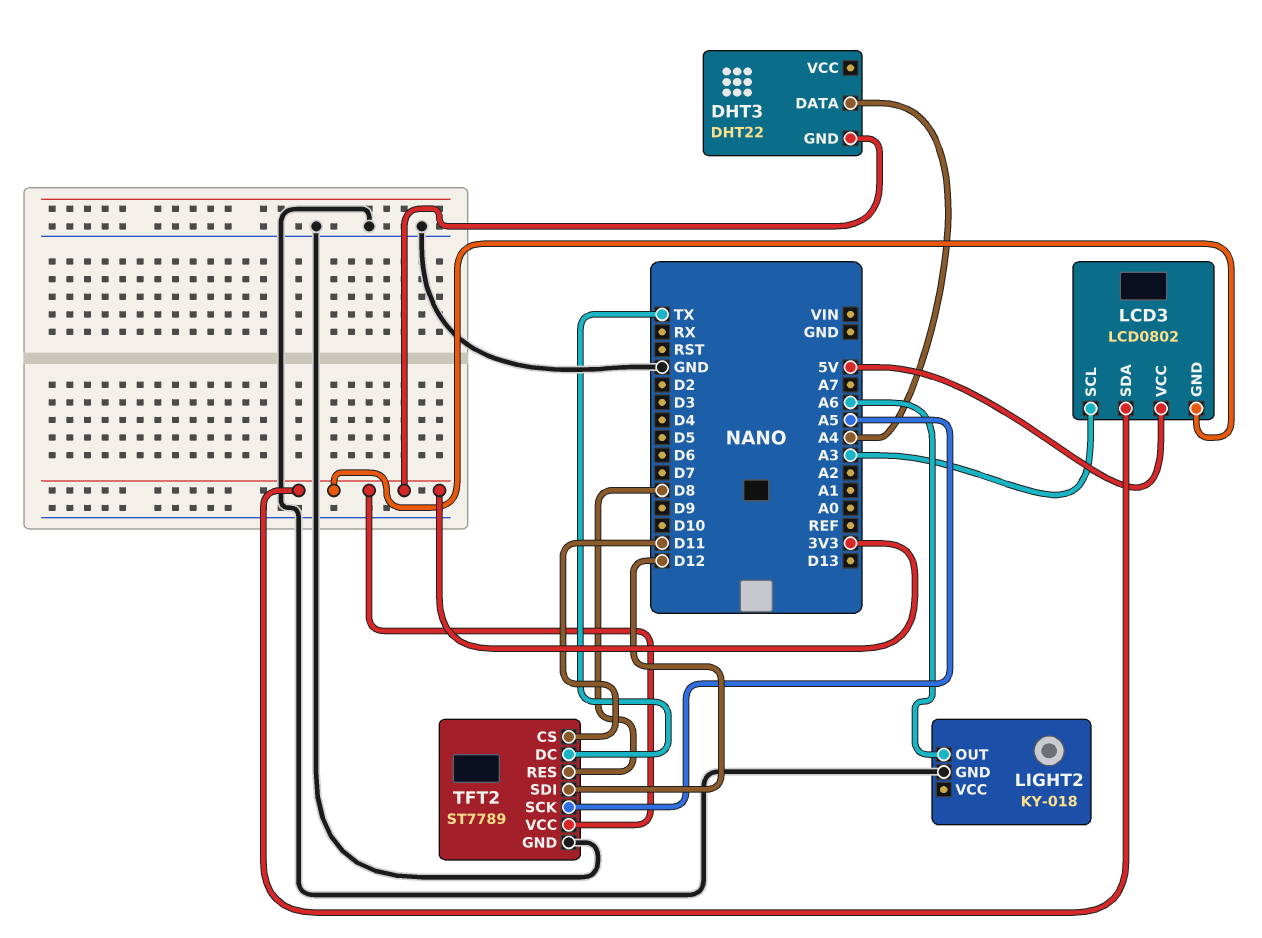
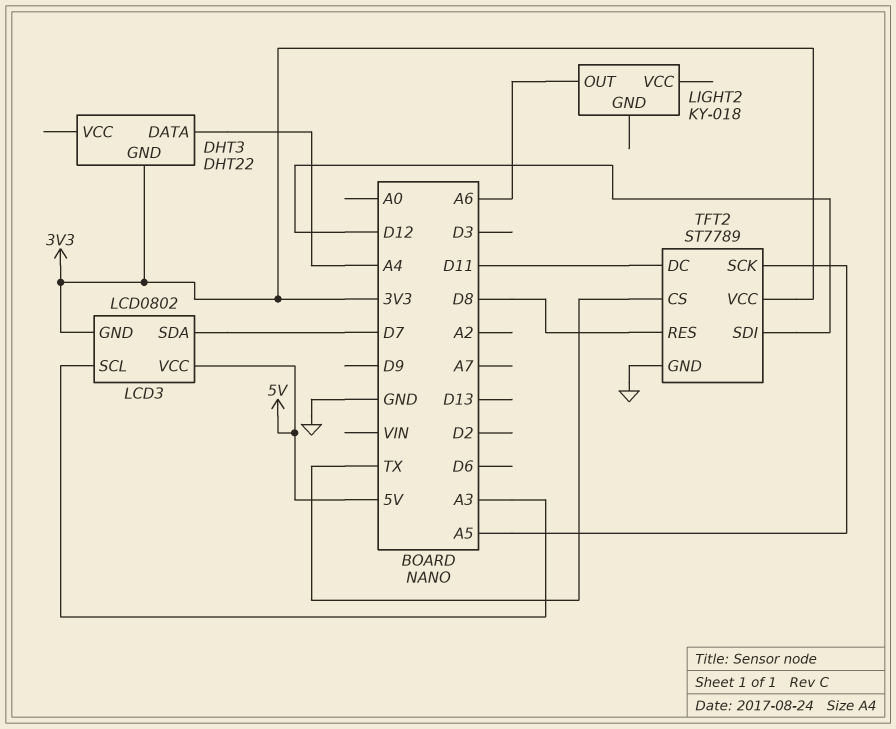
LCD3 pin SDA: 3V3 -> D7
LIGHT2 pin GND: GND -> none
TFT2 pin CS: D11 -> TX
TFT2 pin DC: TX -> D11

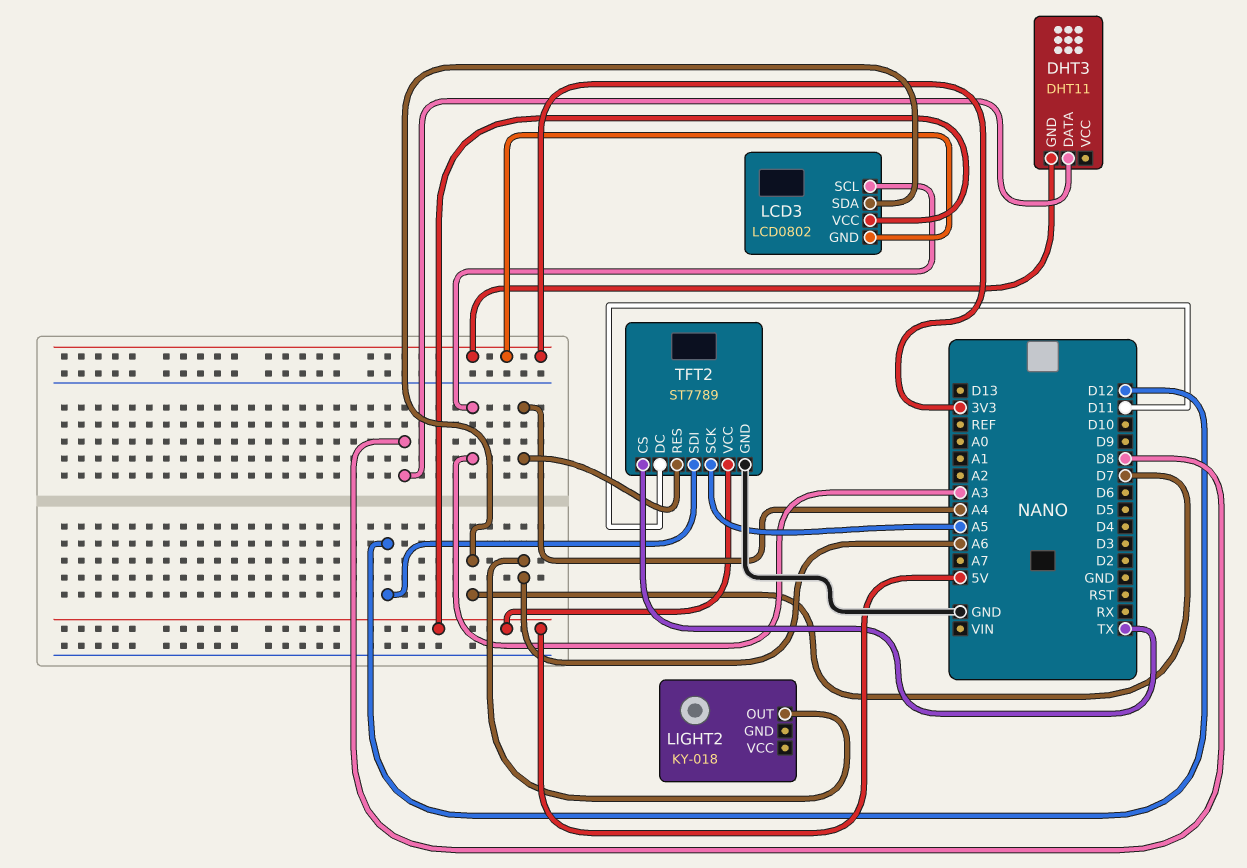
DHT3: DHT22 -> DHT11
DHT3 pin DATA: A4 -> D8
TFT2 pin RES: D8 -> A4
TFT2 pin VCC: 3V3 -> 5V

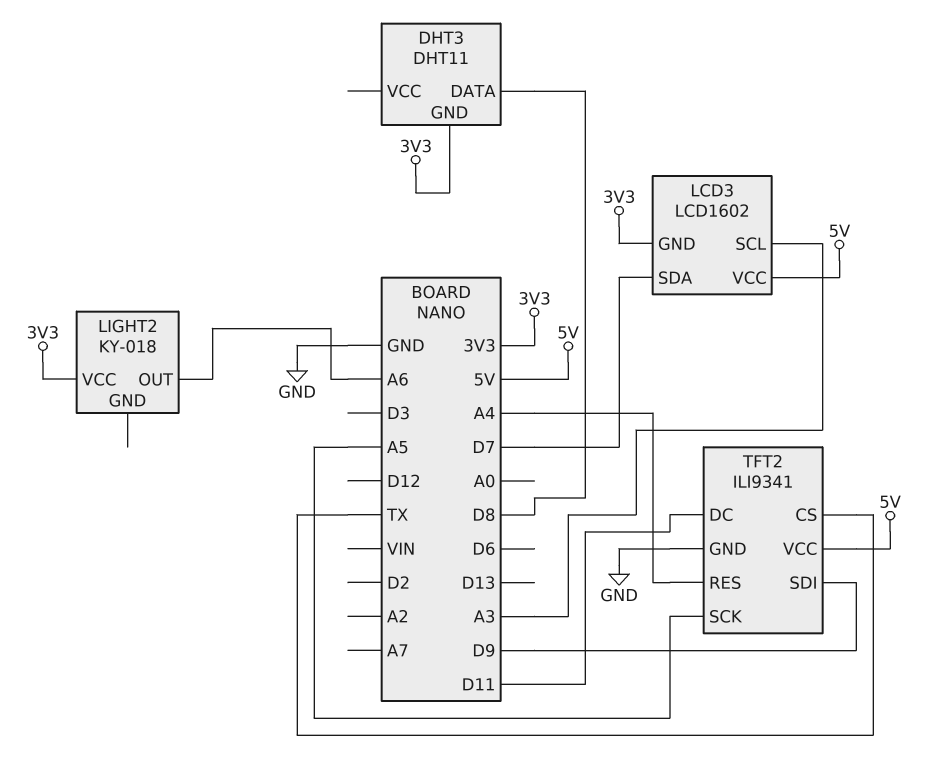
LCD3: LCD0802 -> LCD1602
LIGHT2 pin VCC: none -> 3V3
TFT2: ST7789 -> ILI9341
TFT2 pin SDI: D12 -> D9

